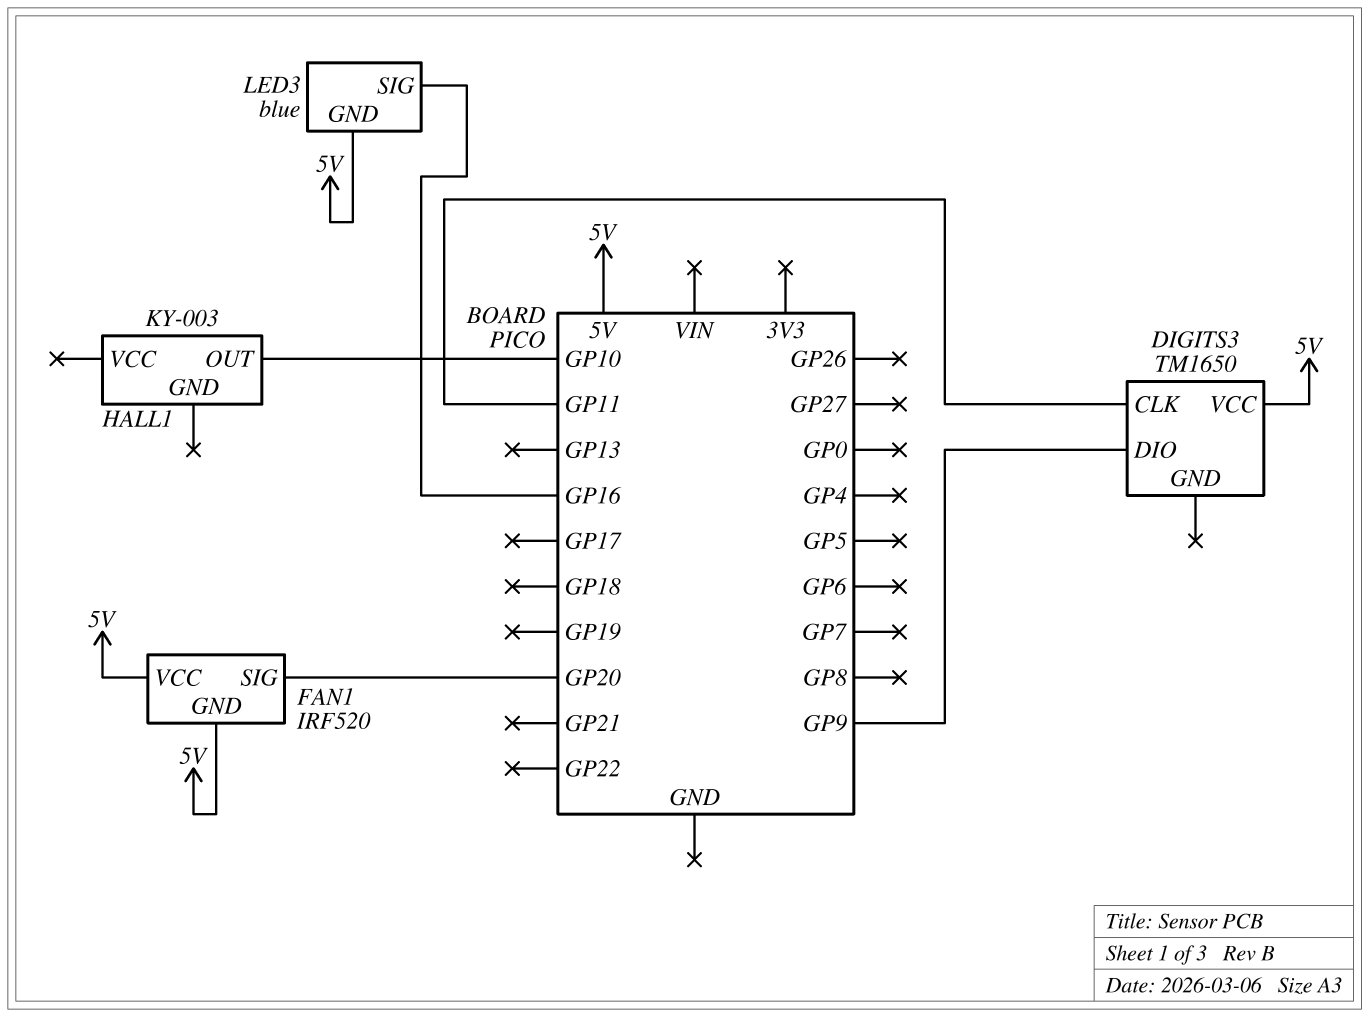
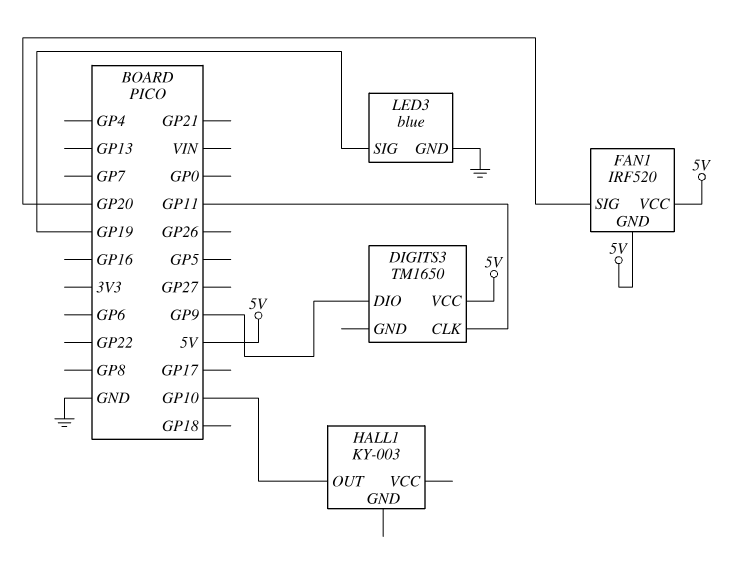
LED3 pin GND: 5V -> GND
LED3 pin SIG: GP16 -> GP19

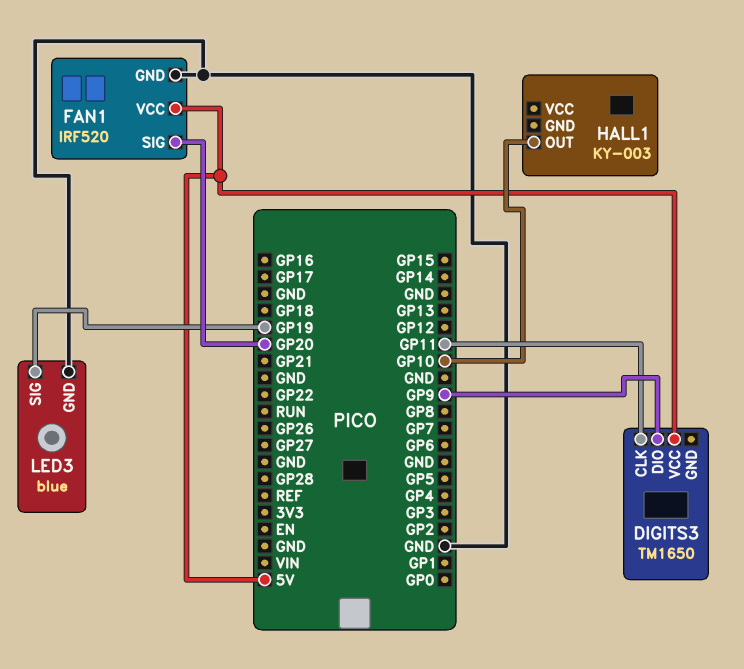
FAN1 pin GND: 5V -> GND

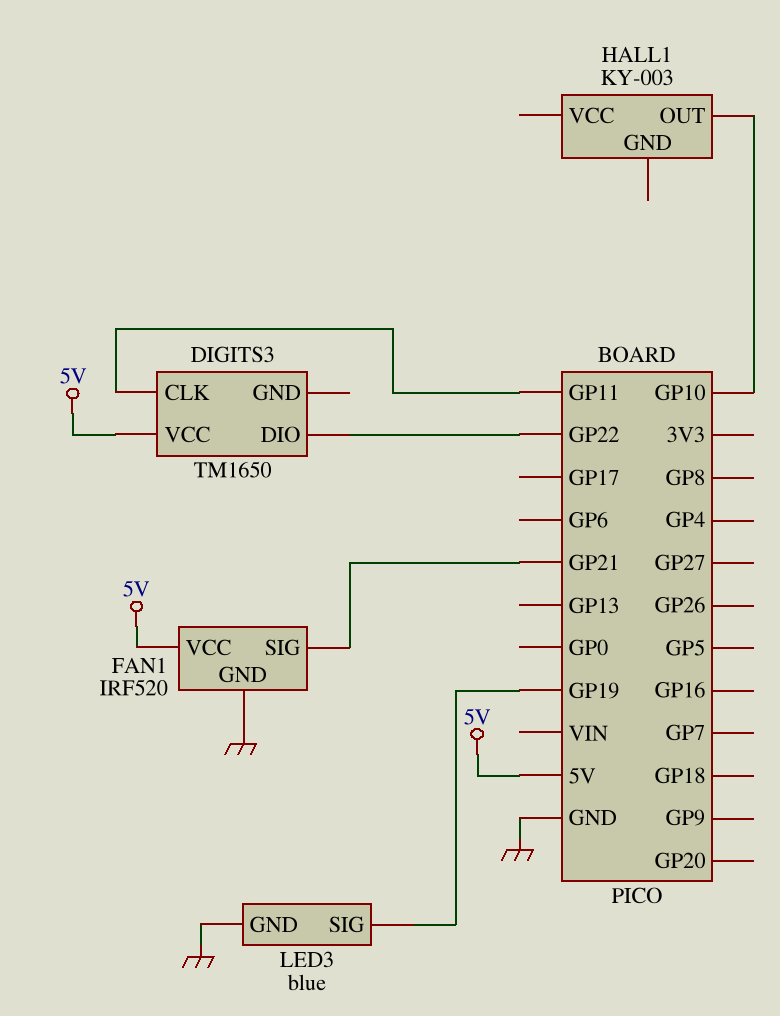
DIGITS3 pin DIO: GP9 -> GP22
FAN1 pin SIG: GP20 -> GP21

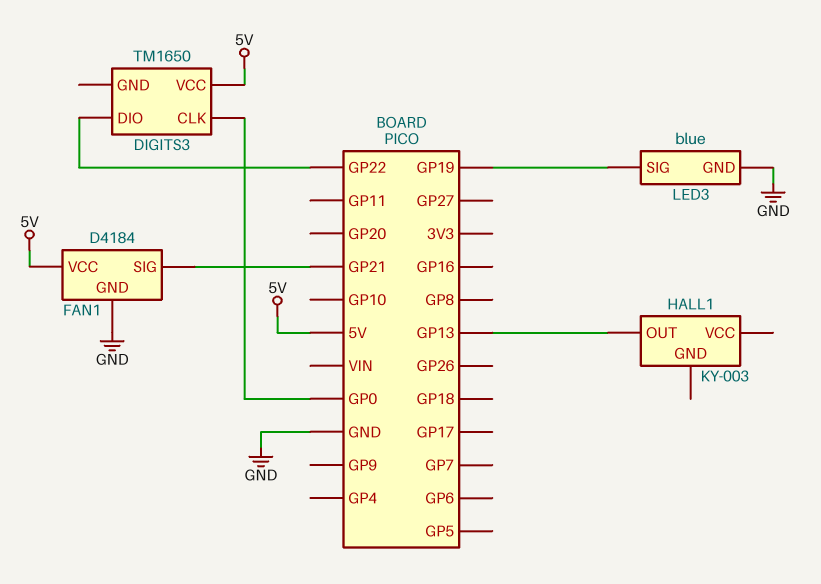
DIGITS3 pin CLK: GP11 -> GP0
FAN1: IRF520 -> D4184
HALL1 pin OUT: GP10 -> GP13

